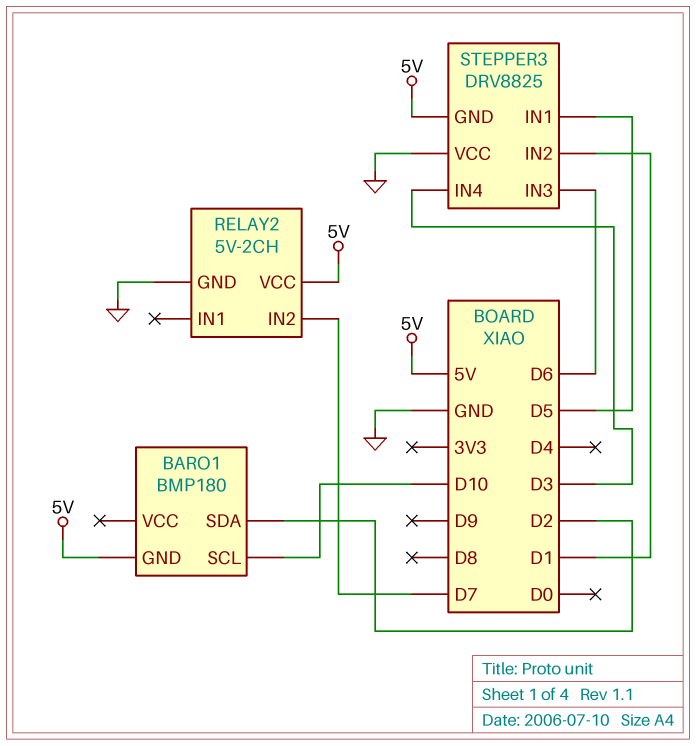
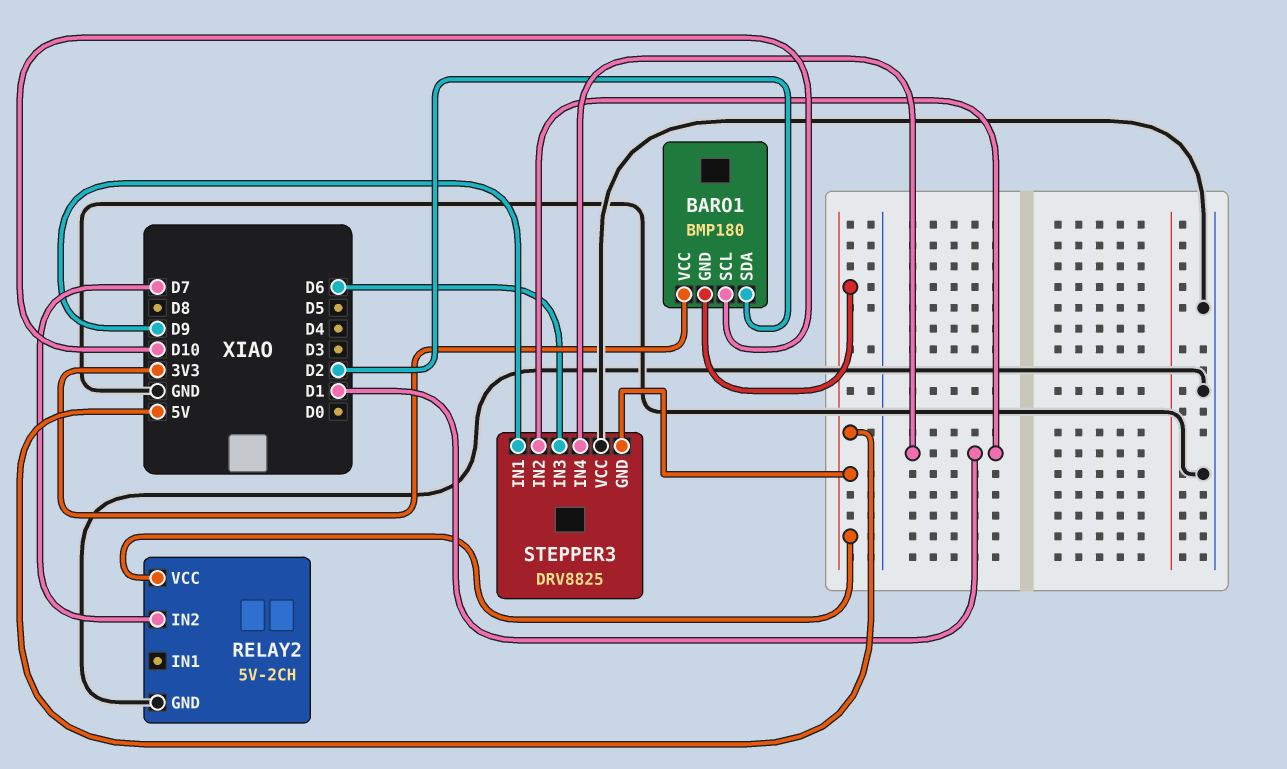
BARO1 pin VCC: none -> 3V3
STEPPER3 pin IN1: D5 -> D9
STEPPER3 pin IN4: D3 -> D1

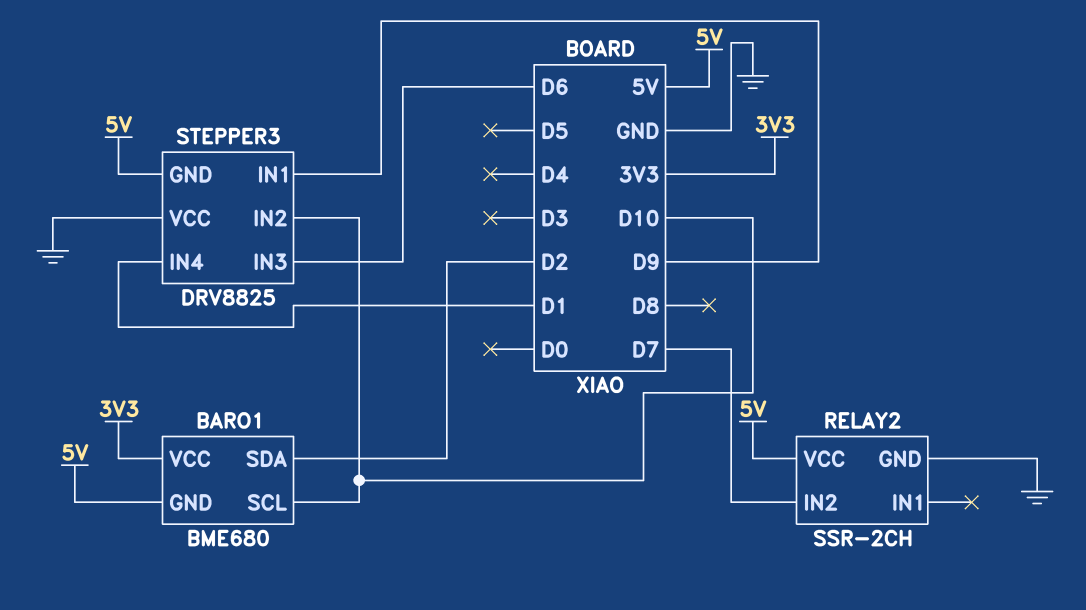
BARO1: BMP180 -> BME680
RELAY2: 5V-2CH -> SSR-2CH
STEPPER3 pin IN2: D1 -> D10

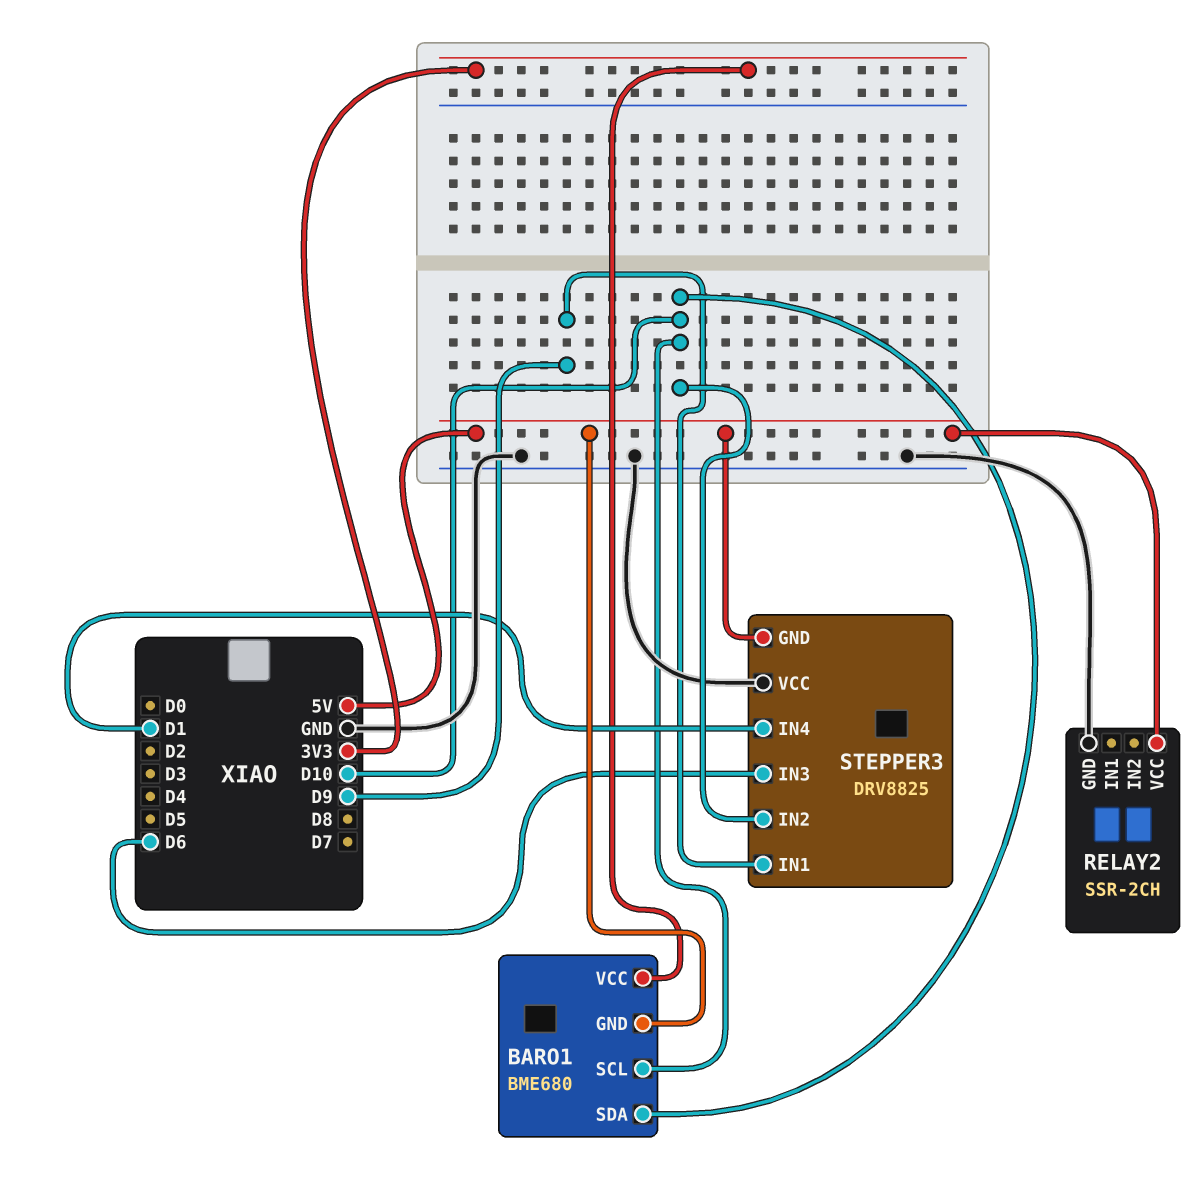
BARO1 pin SDA: D2 -> D10
RELAY2 pin IN2: D7 -> none

